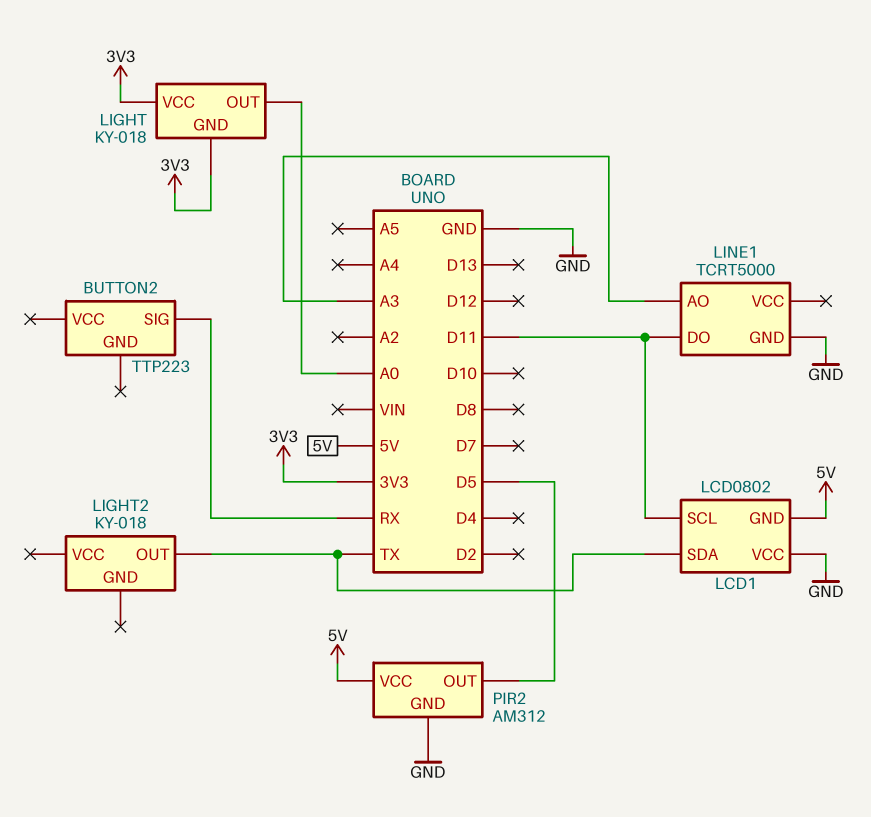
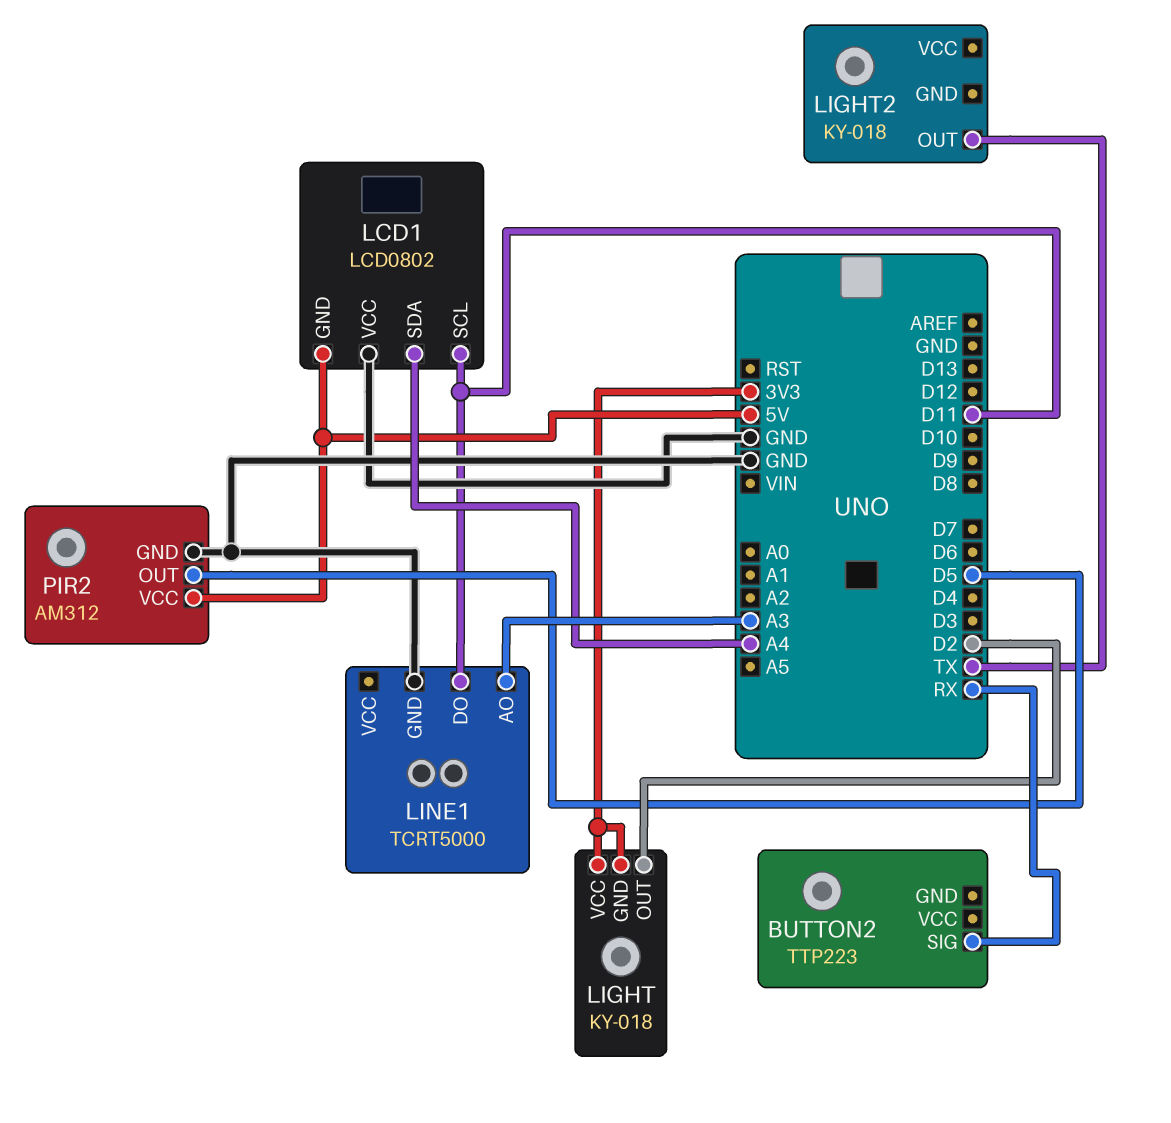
LCD1 pin SDA: TX -> A4
LIGHT pin OUT: A0 -> D2

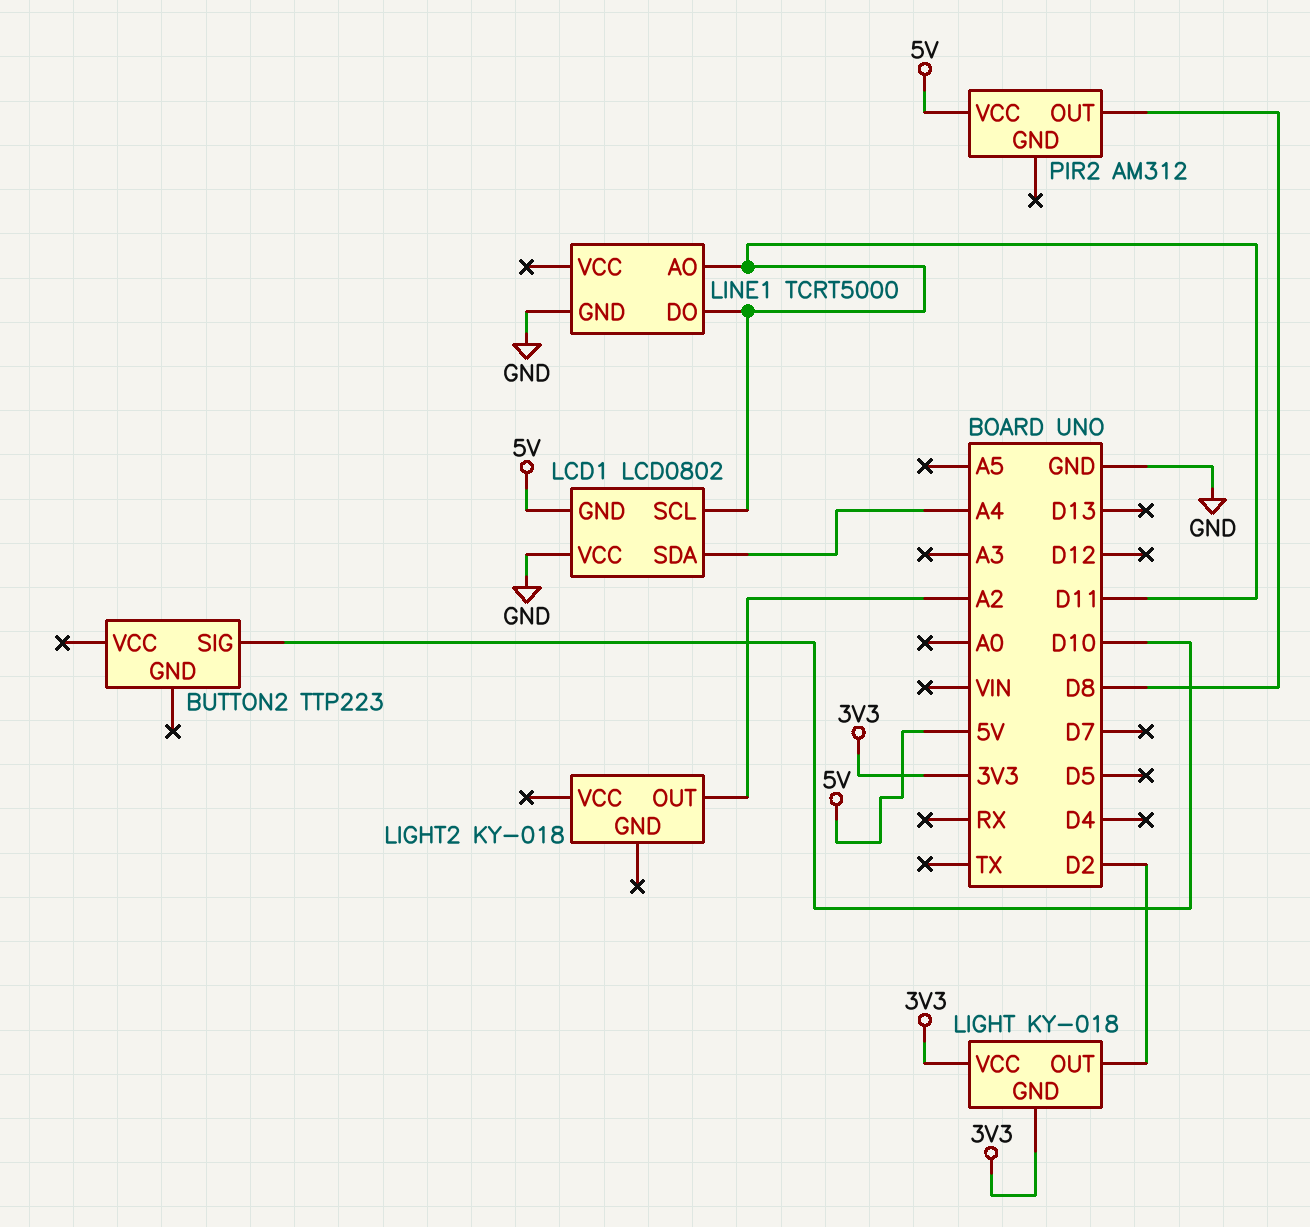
BUTTON2 pin SIG: RX -> D10
LIGHT2 pin OUT: TX -> A2
LINE1 pin AO: A3 -> D11
PIR2 pin GND: GND -> none
PIR2 pin OUT: D5 -> D8

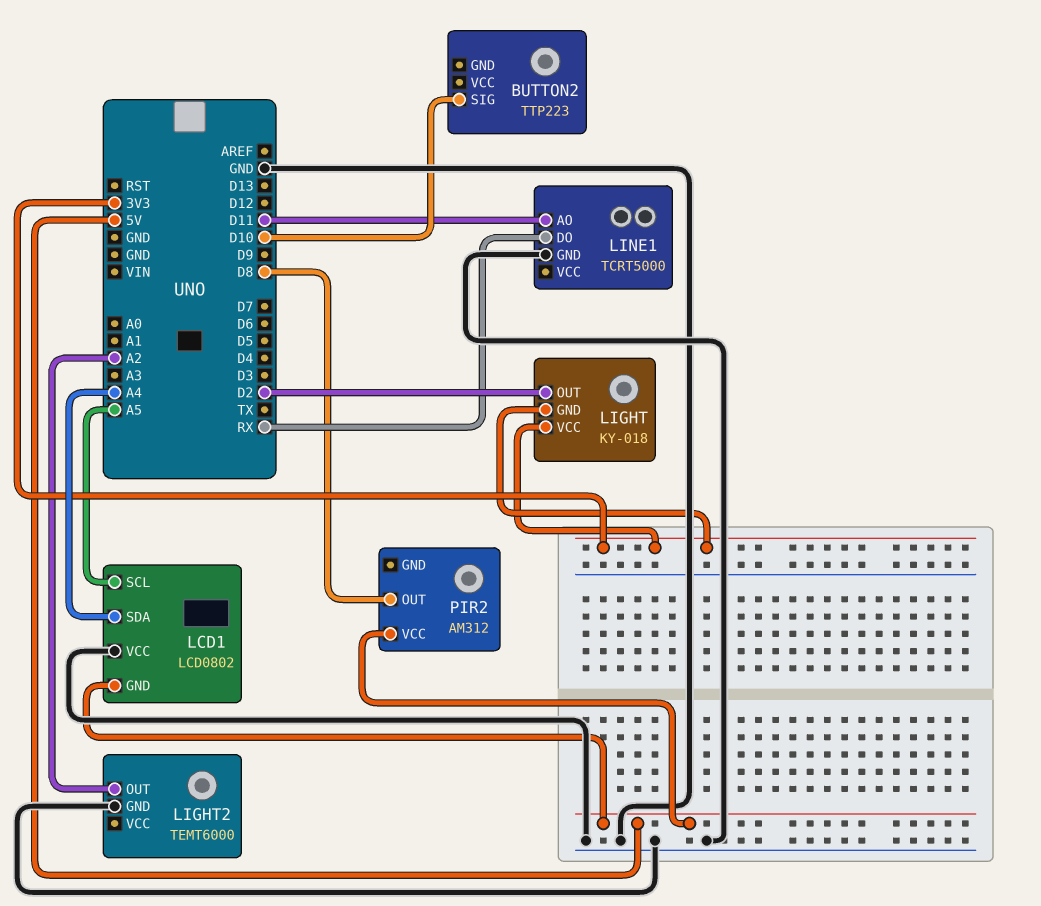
LCD1 pin SCL: D11 -> A5
LIGHT2: KY-018 -> TEMT6000
LIGHT2 pin GND: none -> GND
LINE1 pin DO: D11 -> RX

